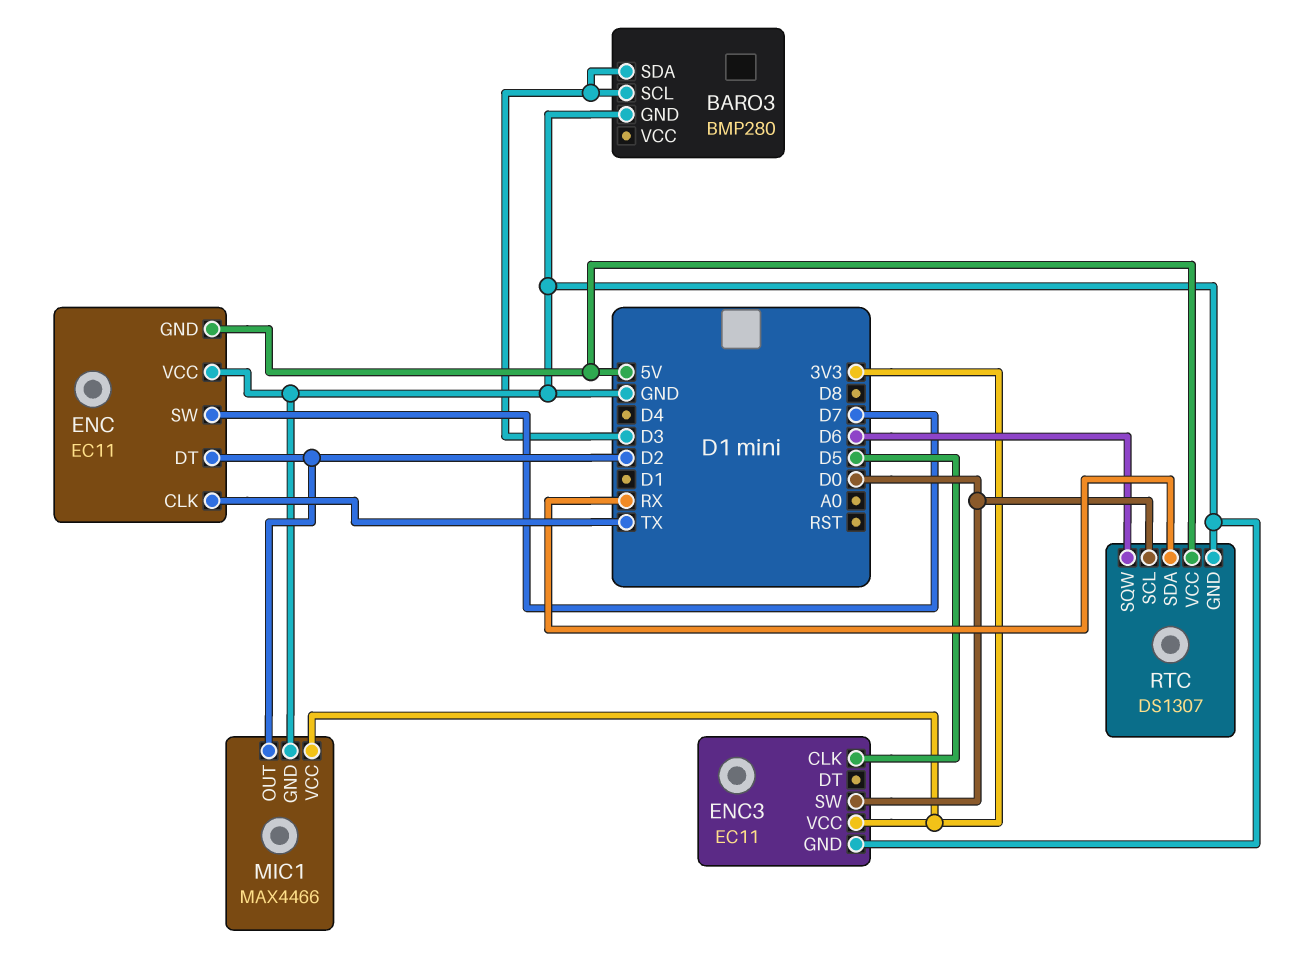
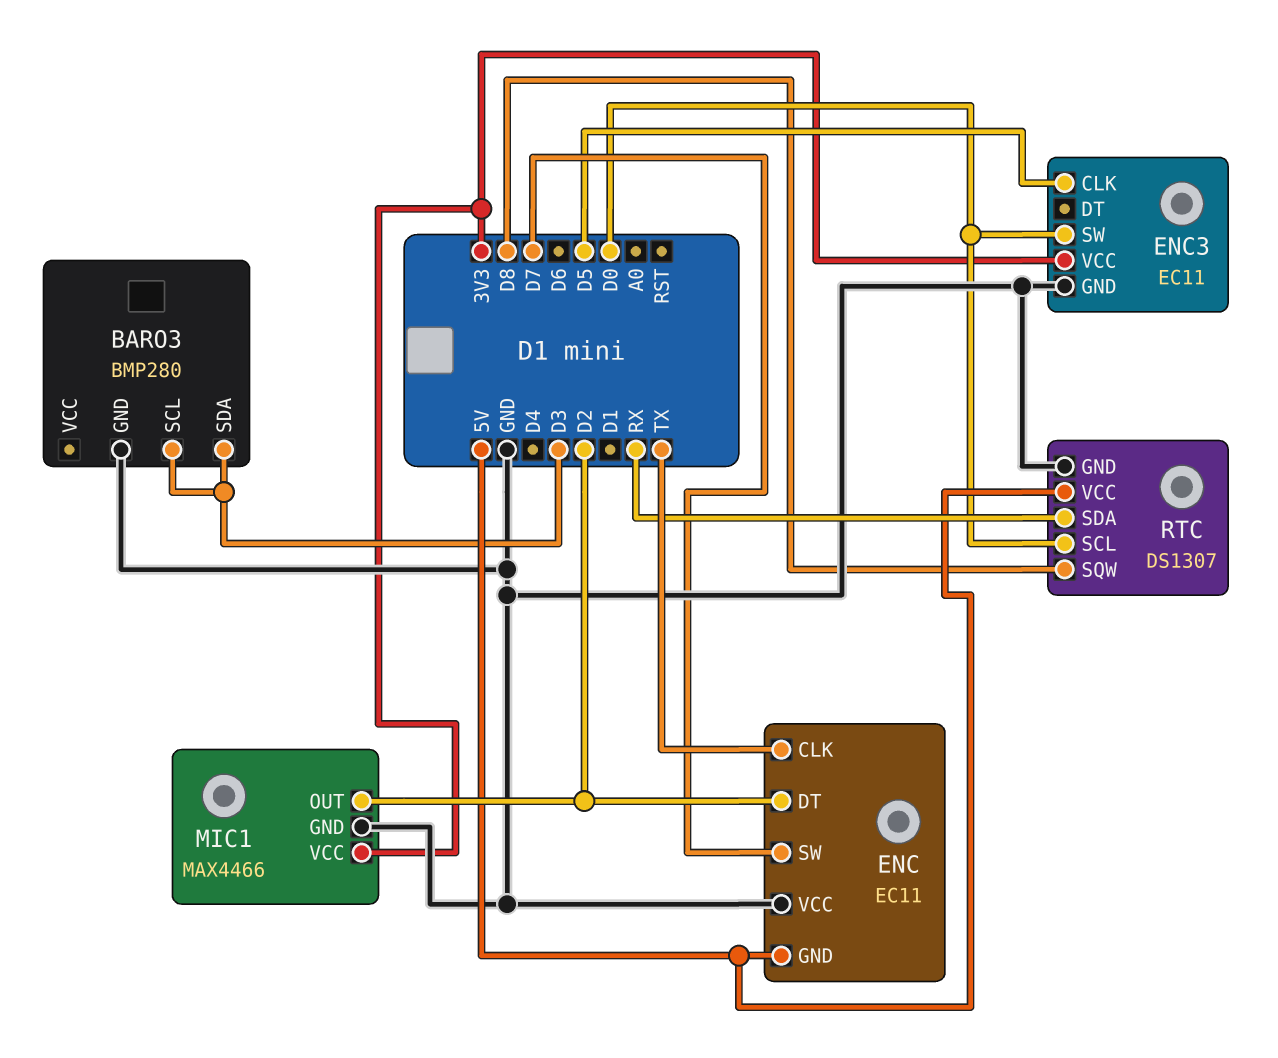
RTC pin SQW: D6 -> D8

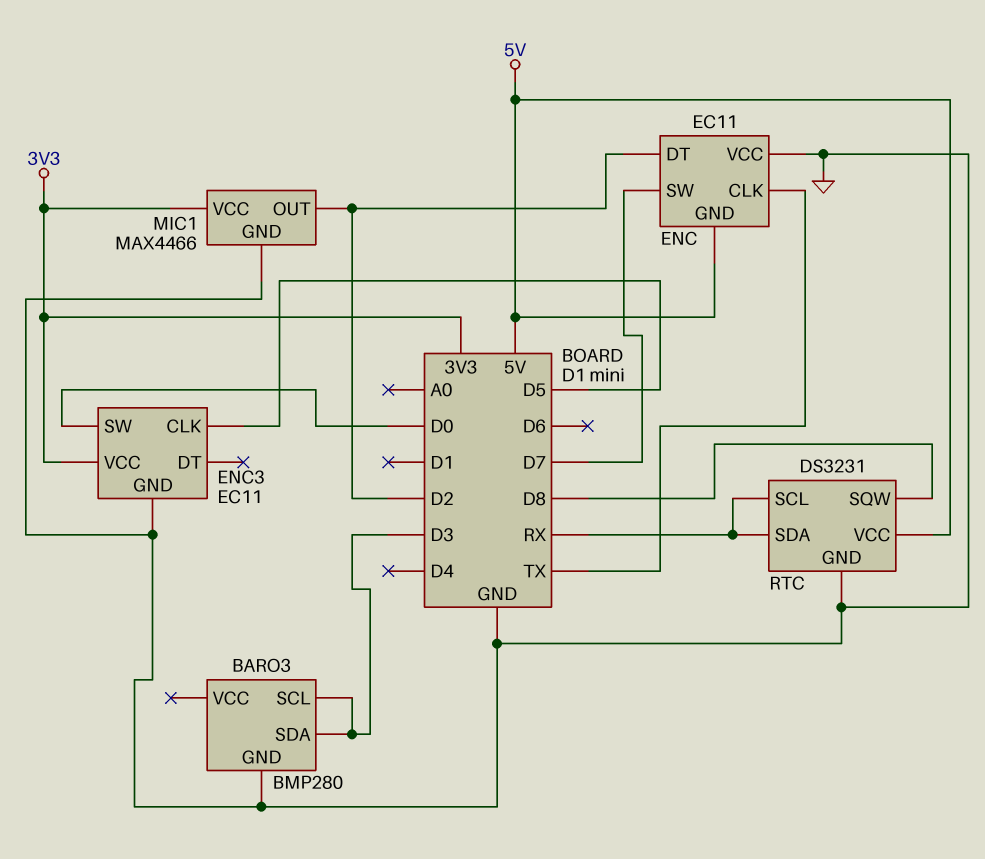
RTC: DS1307 -> DS3231
RTC pin SCL: D0 -> RX

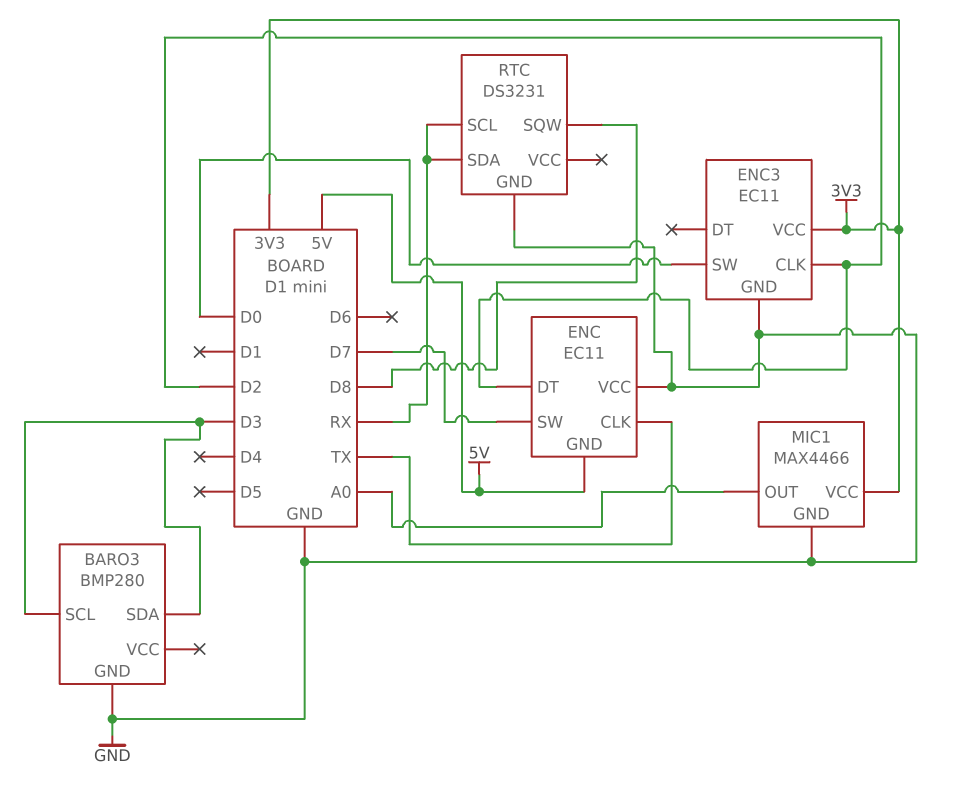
ENC3 pin CLK: D5 -> D2
MIC1 pin OUT: D2 -> A0
RTC pin VCC: 5V -> none

